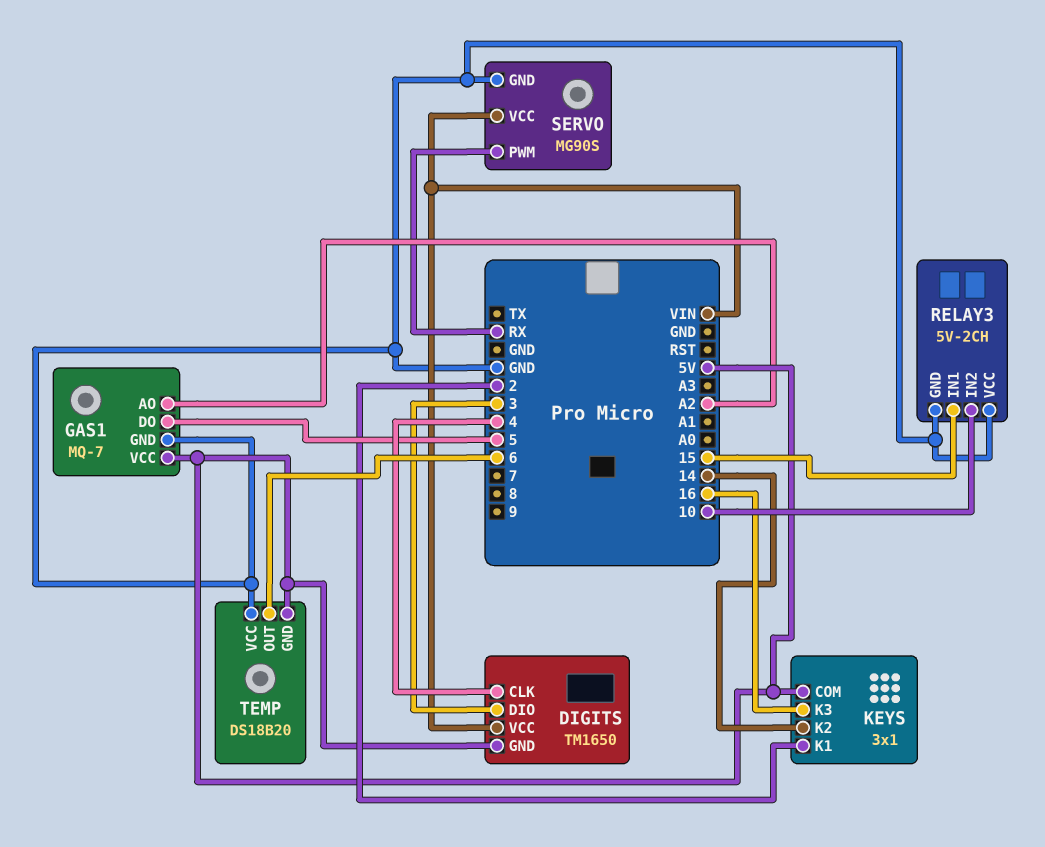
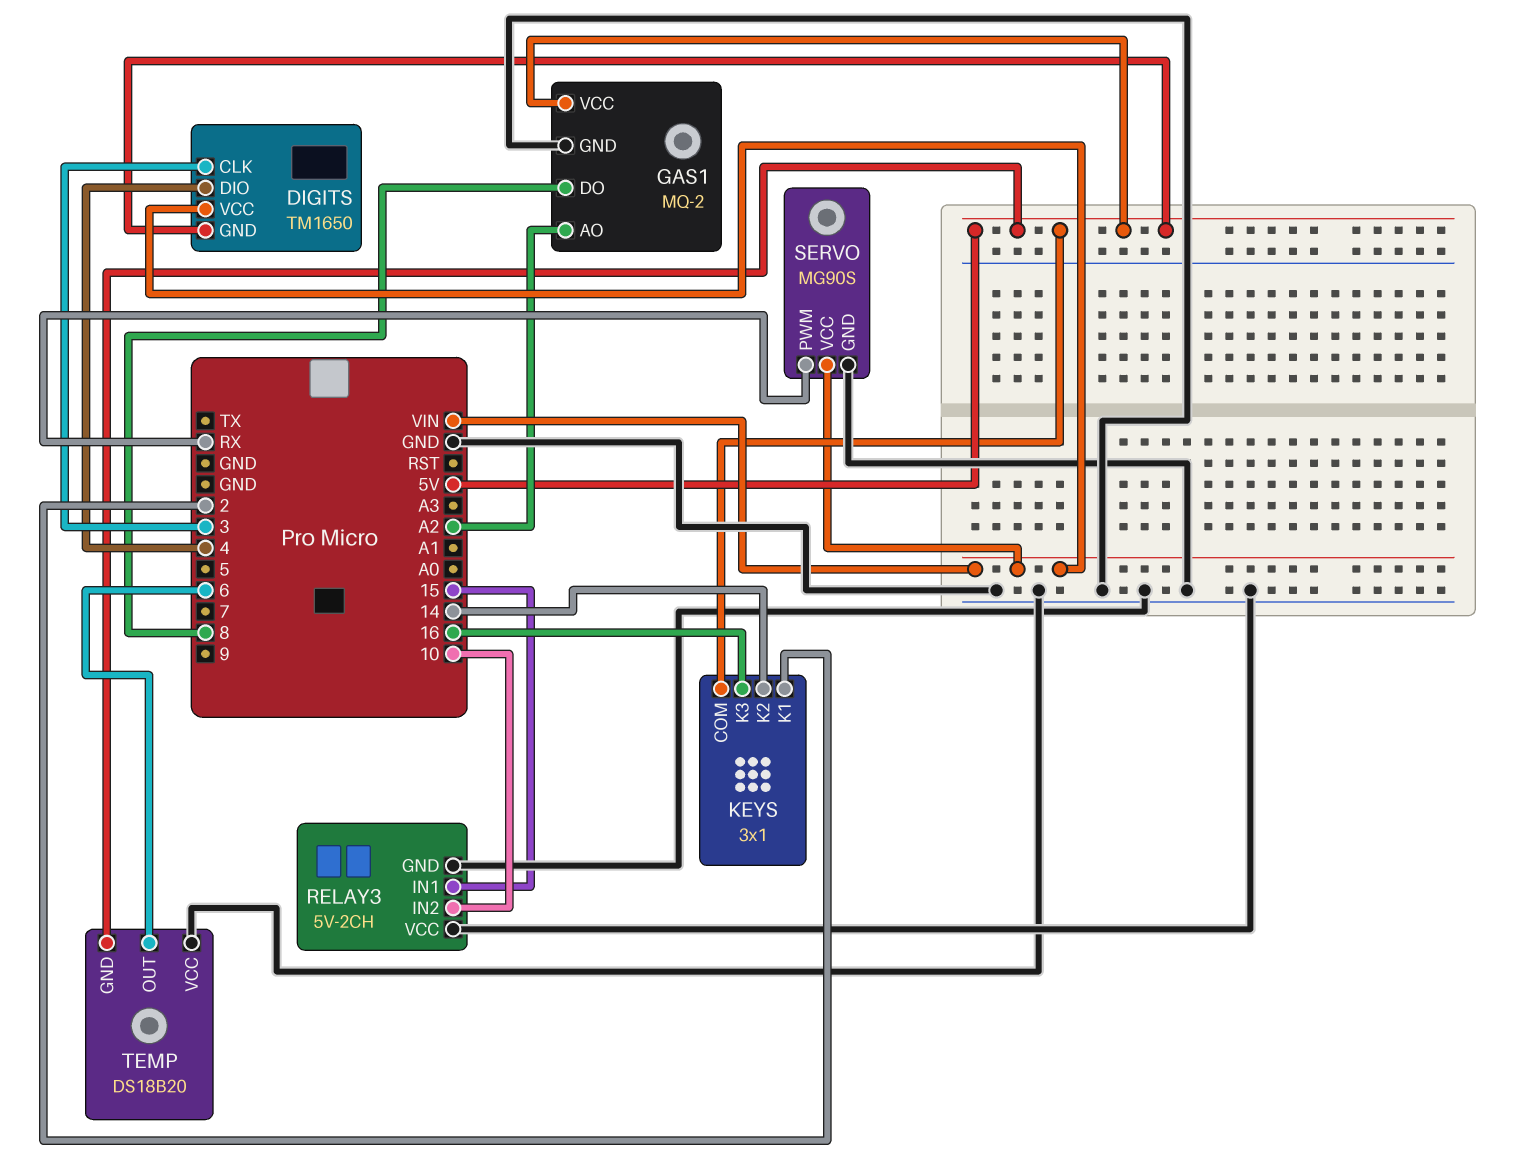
DIGITS pin CLK: 4 -> 3
DIGITS pin DIO: 3 -> 4
GAS1: MQ-7 -> MQ-2
GAS1 pin DO: 5 -> 8

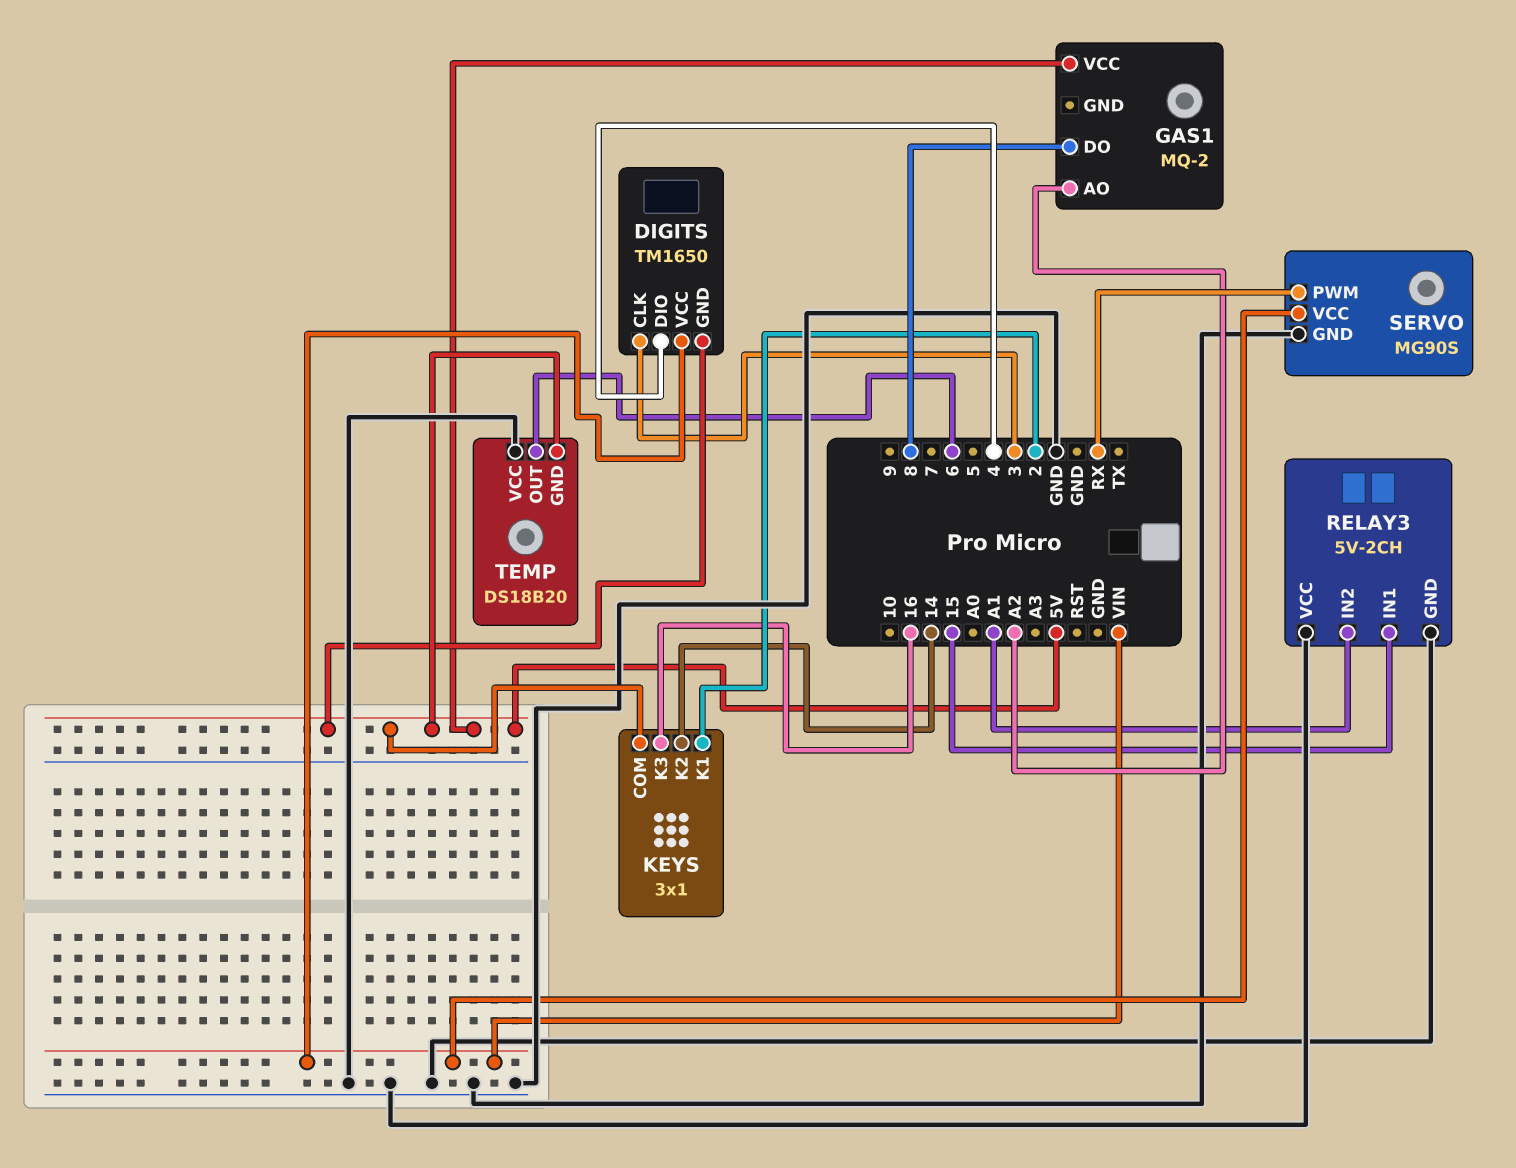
GAS1 pin GND: GND -> none
RELAY3 pin IN2: 10 -> A1

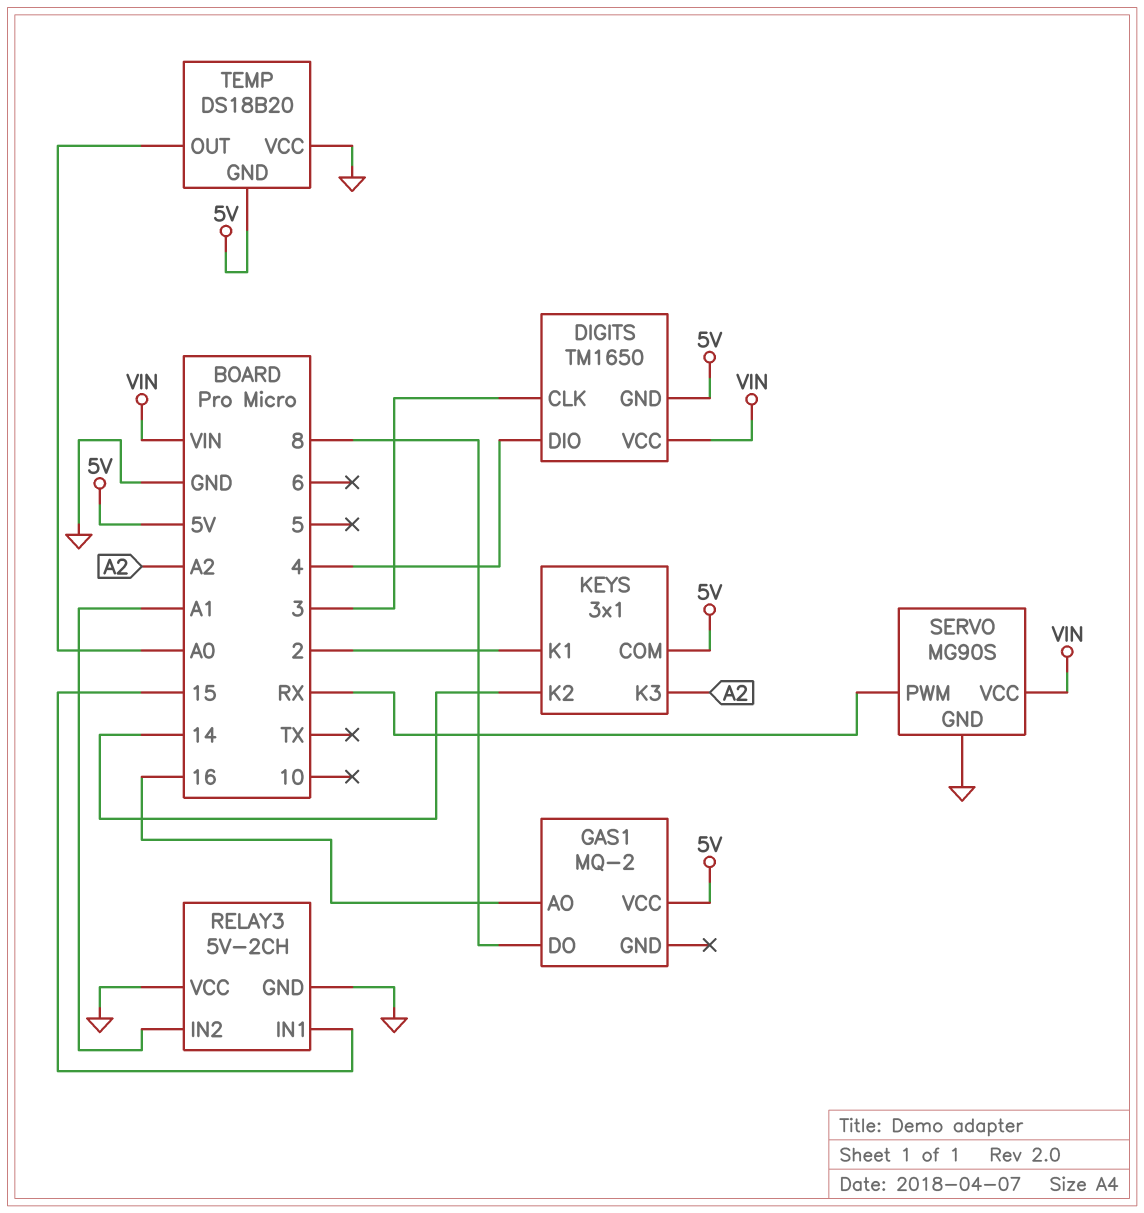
GAS1 pin AO: A2 -> 16
KEYS pin K3: 16 -> A2
TEMP pin OUT: 6 -> A0

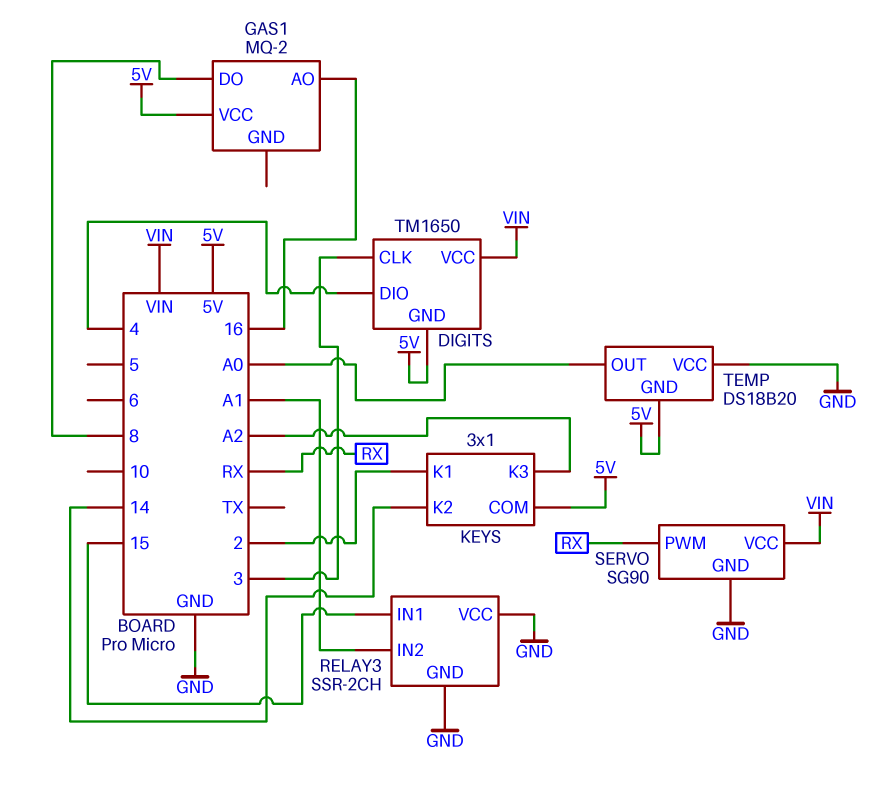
RELAY3: 5V-2CH -> SSR-2CH
SERVO: MG90S -> SG90

